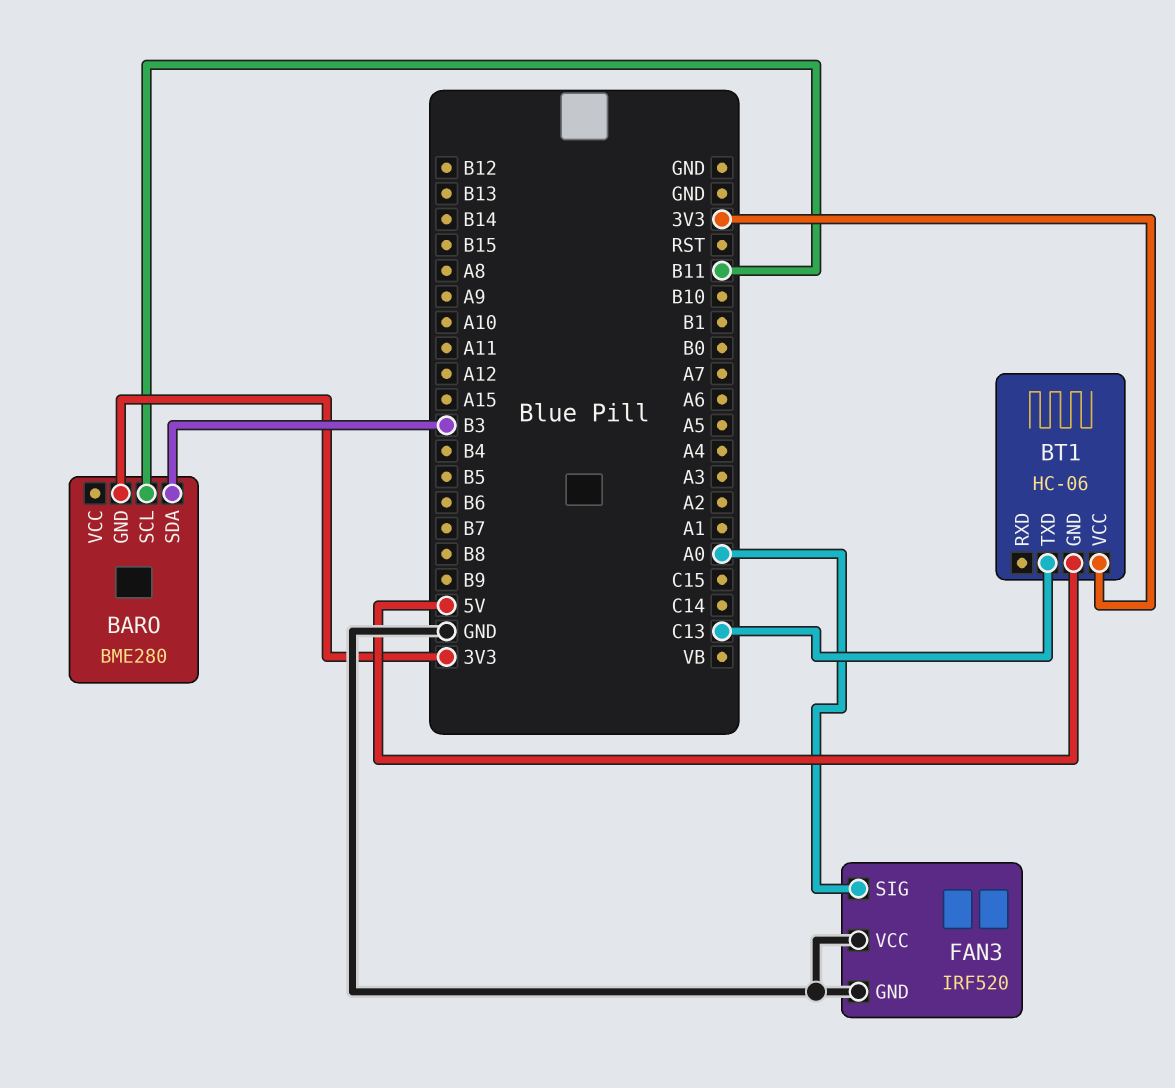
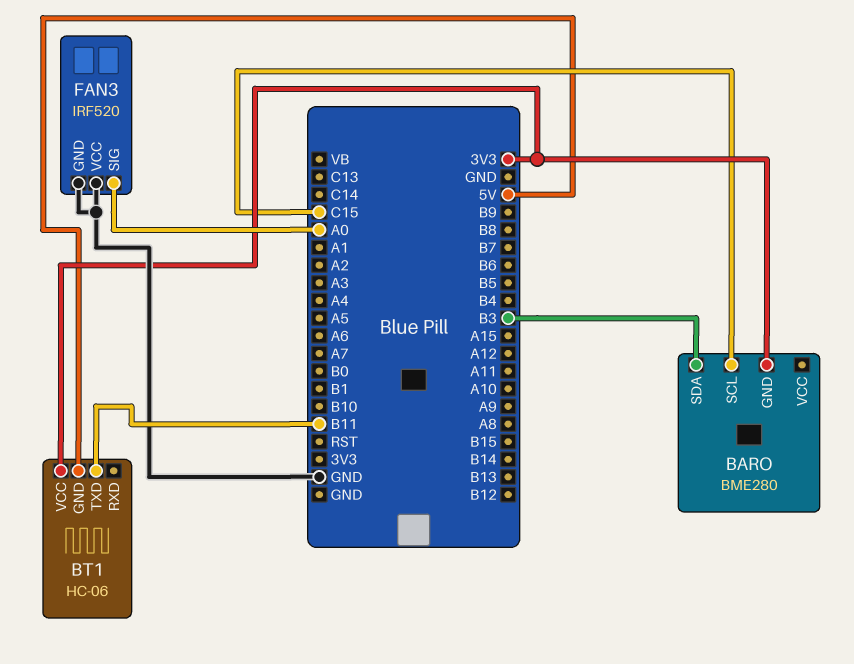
BARO pin SCL: B11 -> C15
BT1 pin TXD: C13 -> B11

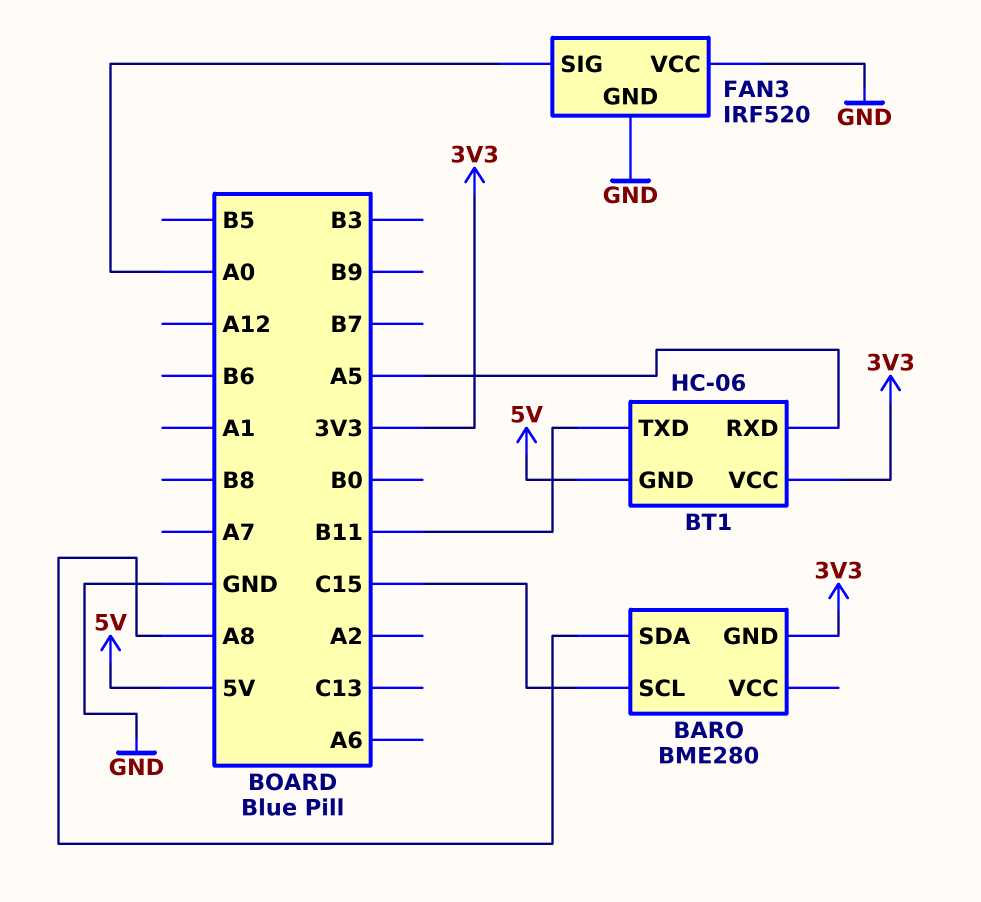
BARO pin SDA: B3 -> A8
BT1 pin RXD: none -> A5

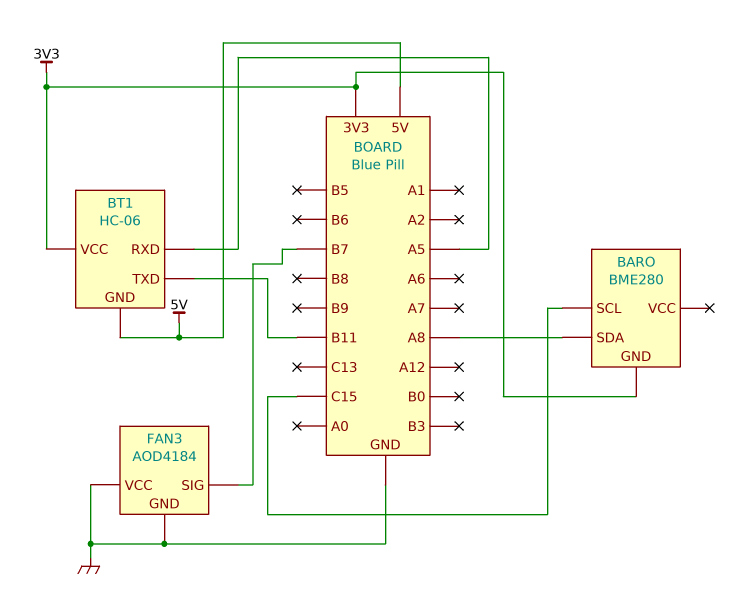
FAN3: IRF520 -> AOD4184
FAN3 pin SIG: A0 -> B7

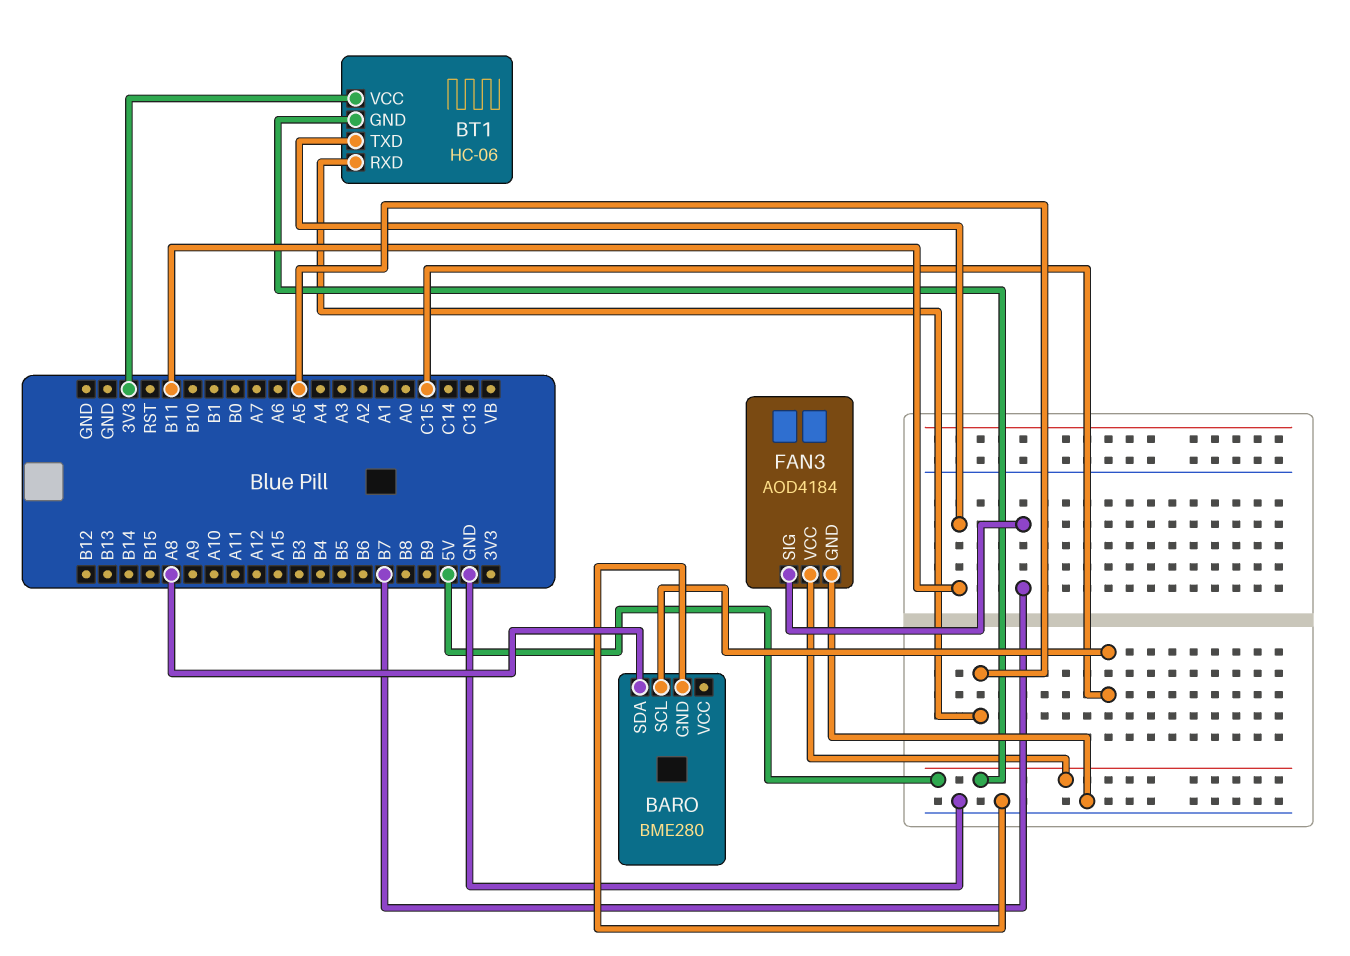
BARO pin GND: 3V3 -> GND
FAN3 pin VCC: GND -> 5V

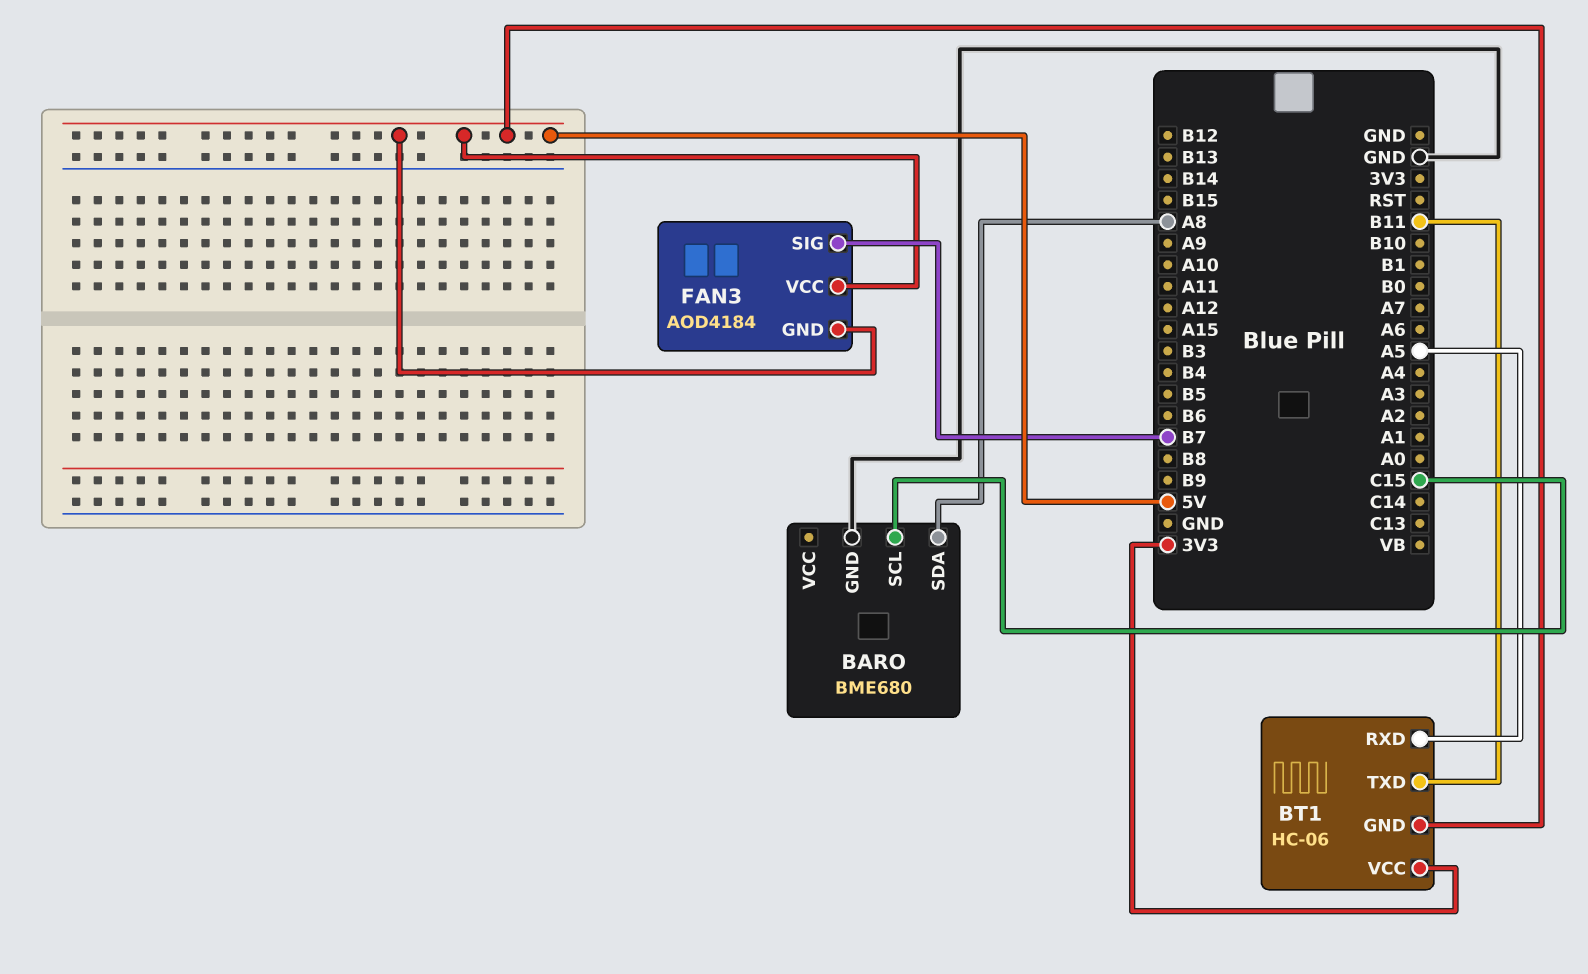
BARO: BME280 -> BME680
FAN3 pin GND: GND -> 5V

